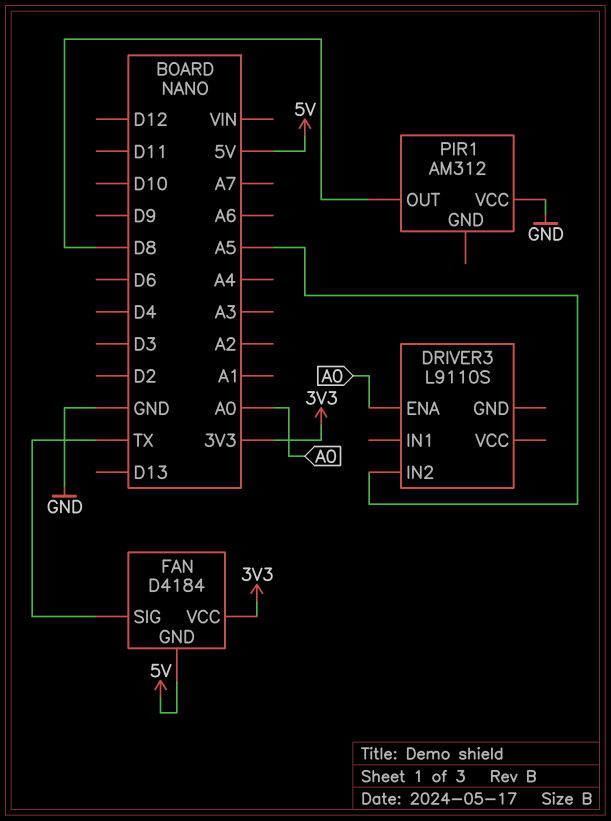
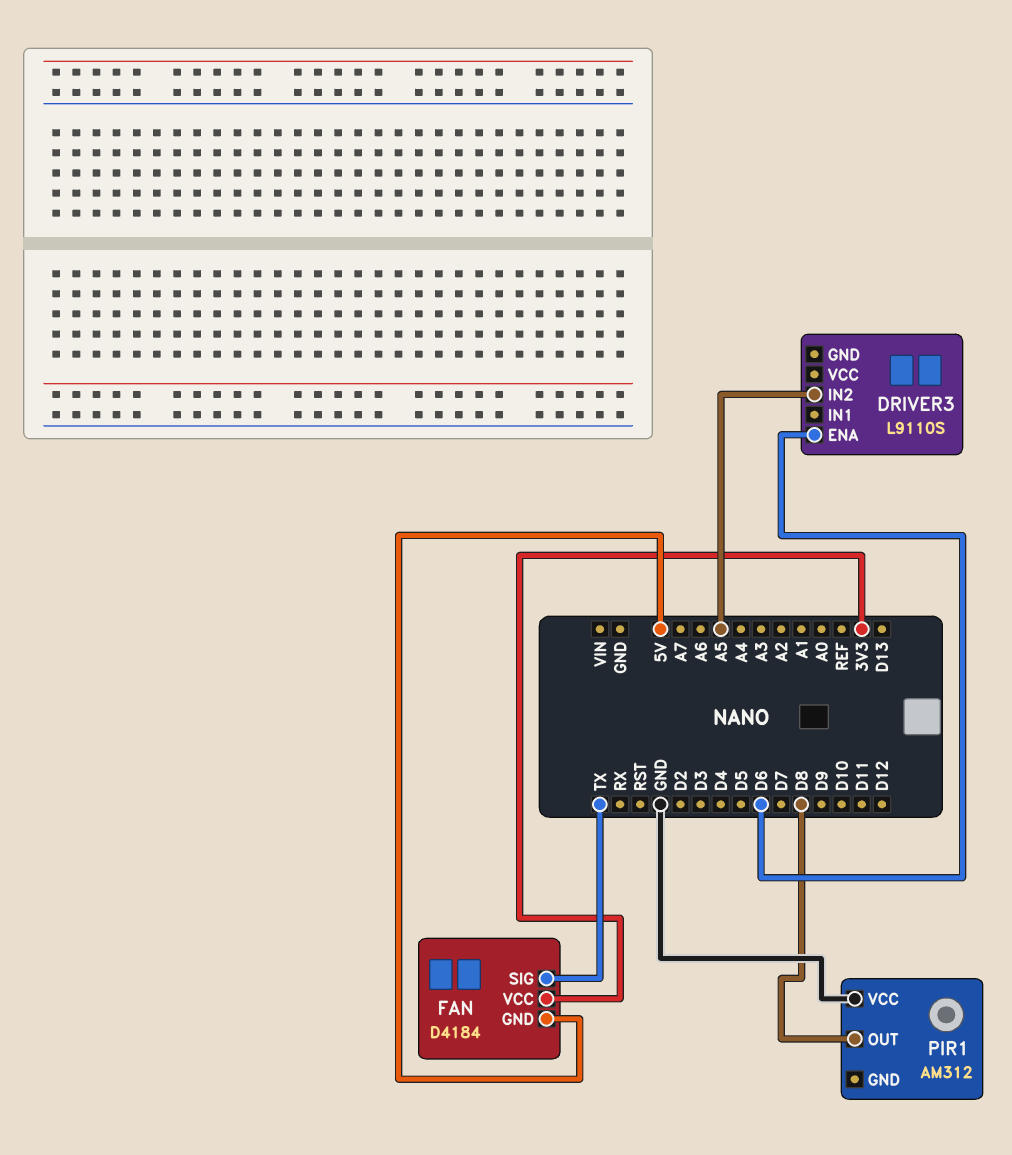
DRIVER3 pin ENA: A0 -> D6

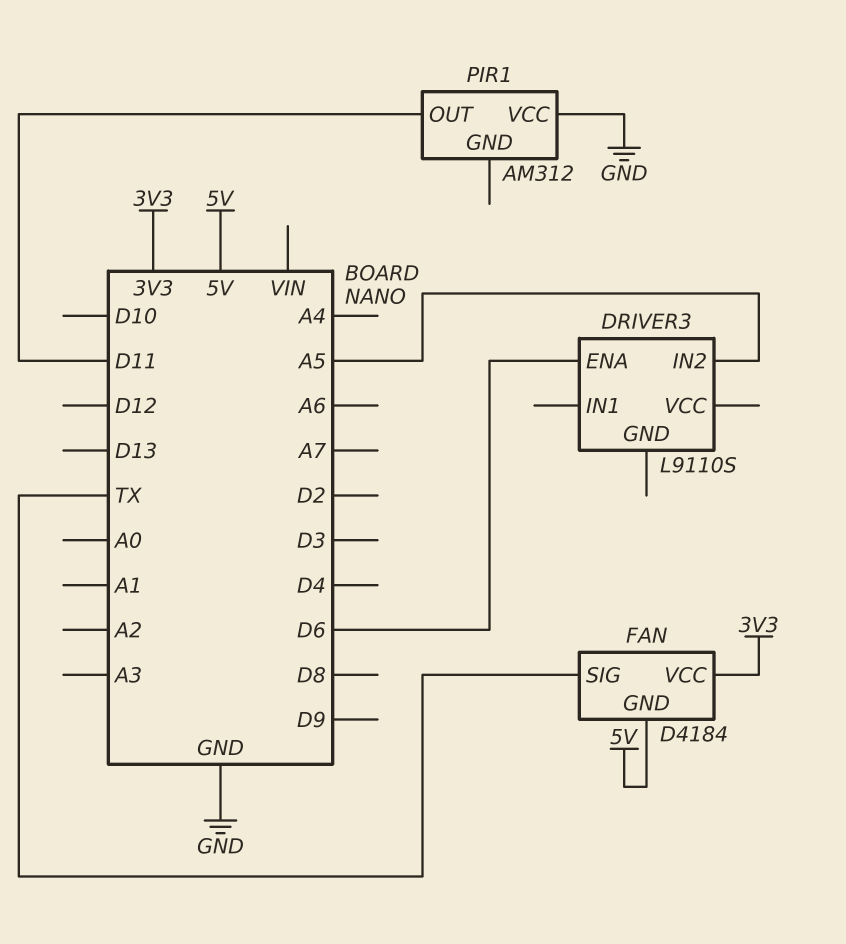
PIR1 pin OUT: D8 -> D11

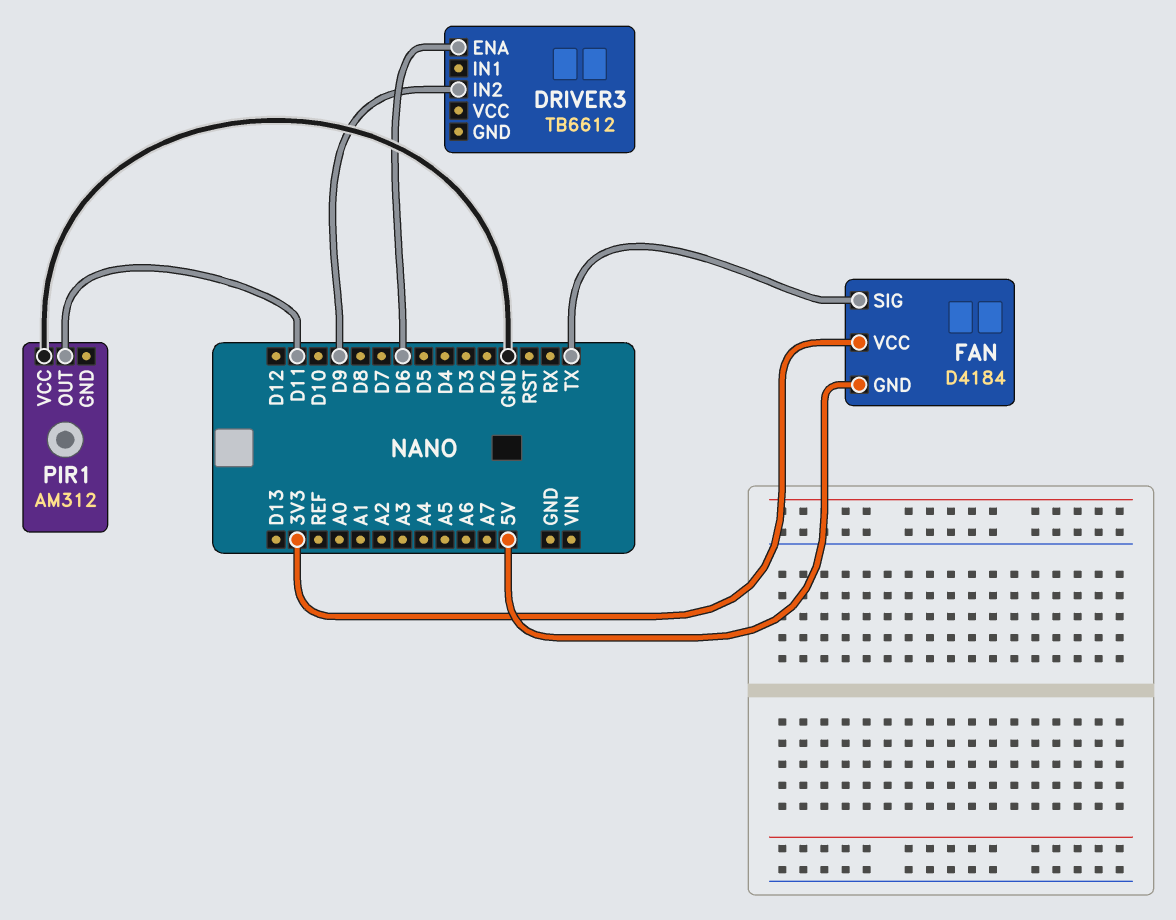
DRIVER3: L9110S -> TB6612
DRIVER3 pin IN2: A5 -> D9

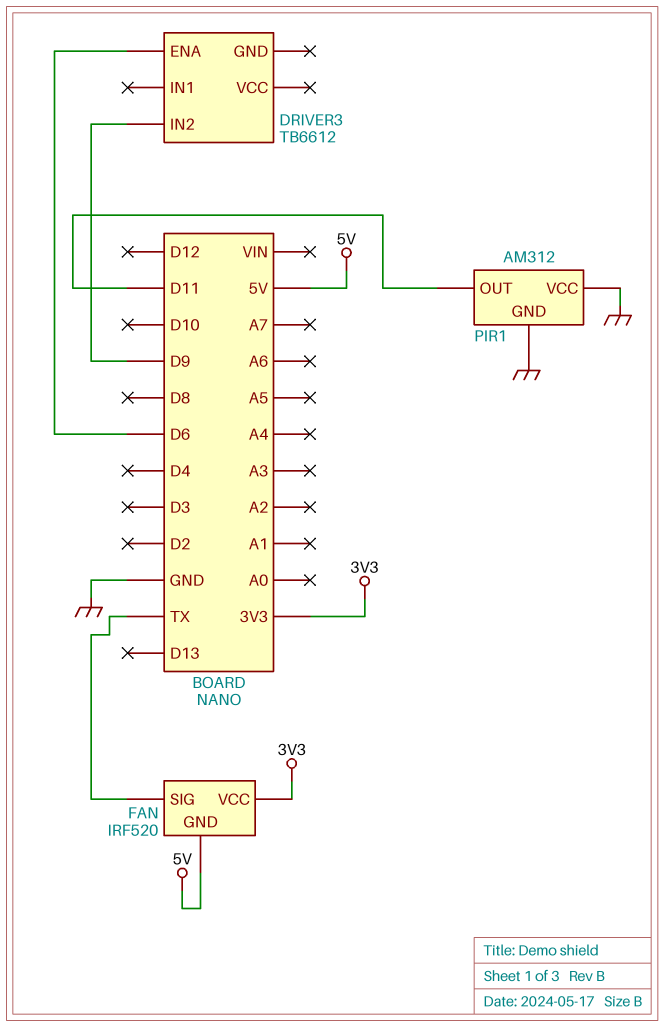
FAN: D4184 -> IRF520
PIR1 pin GND: none -> GND

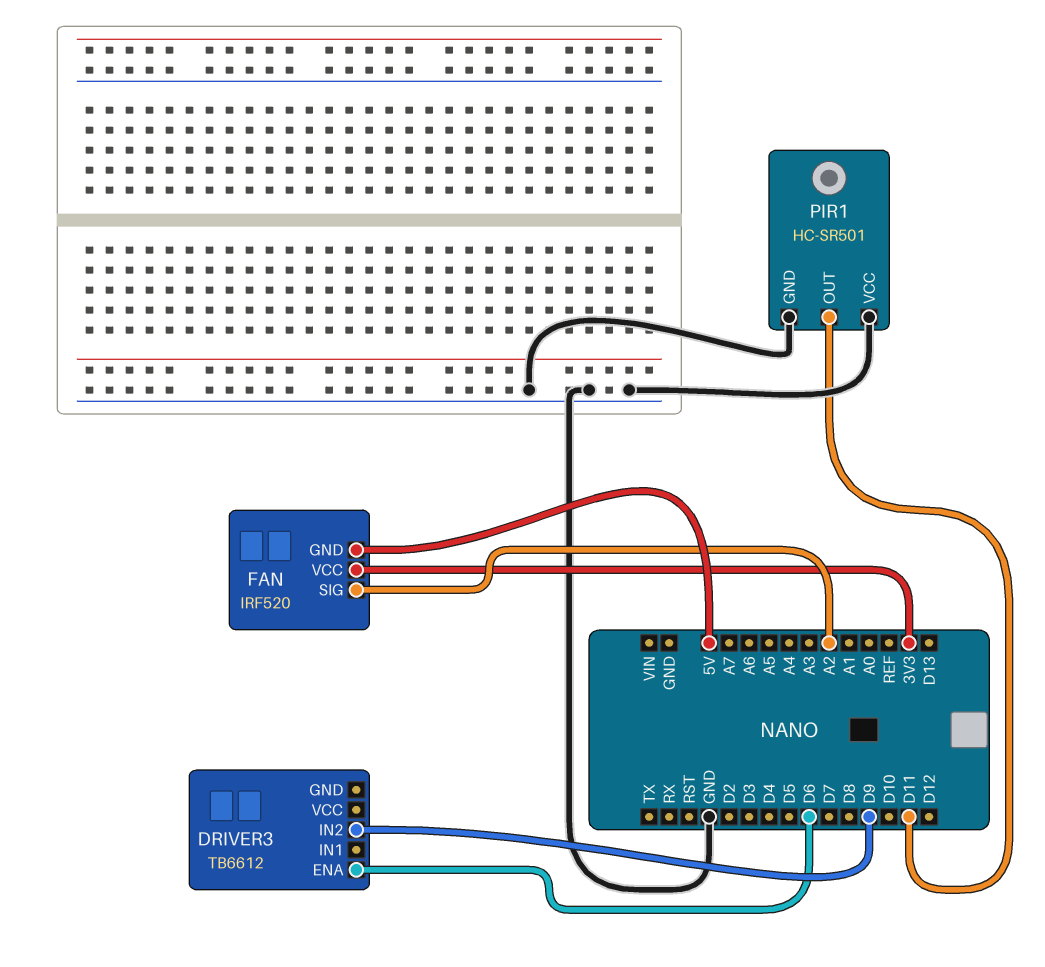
FAN pin SIG: TX -> A2
PIR1: AM312 -> HC-SR501

